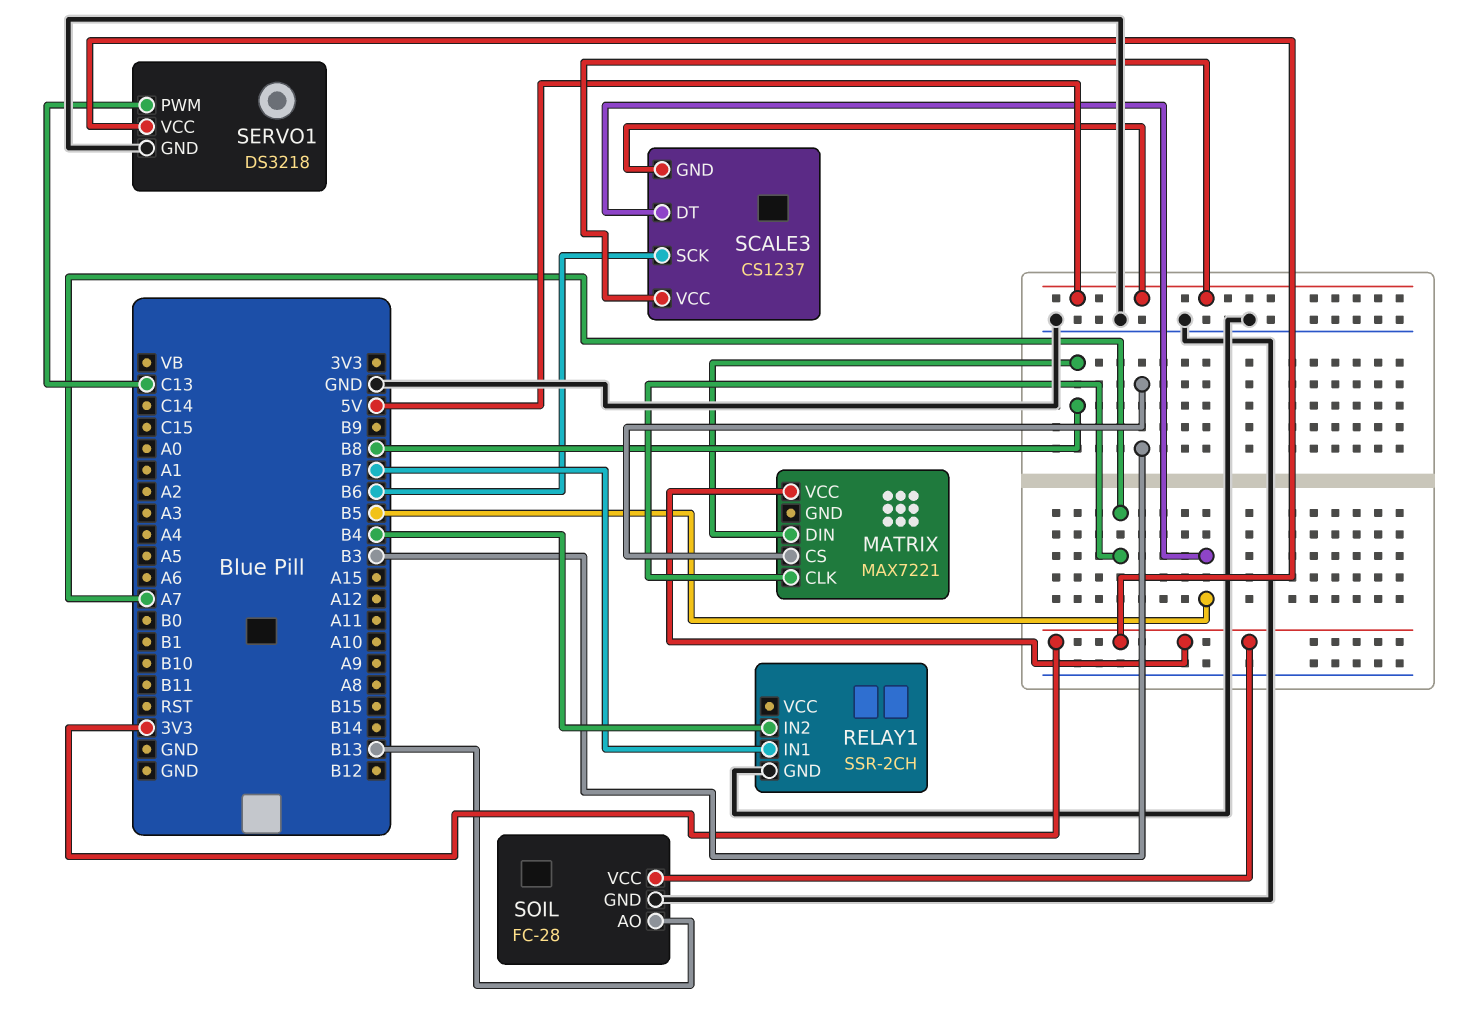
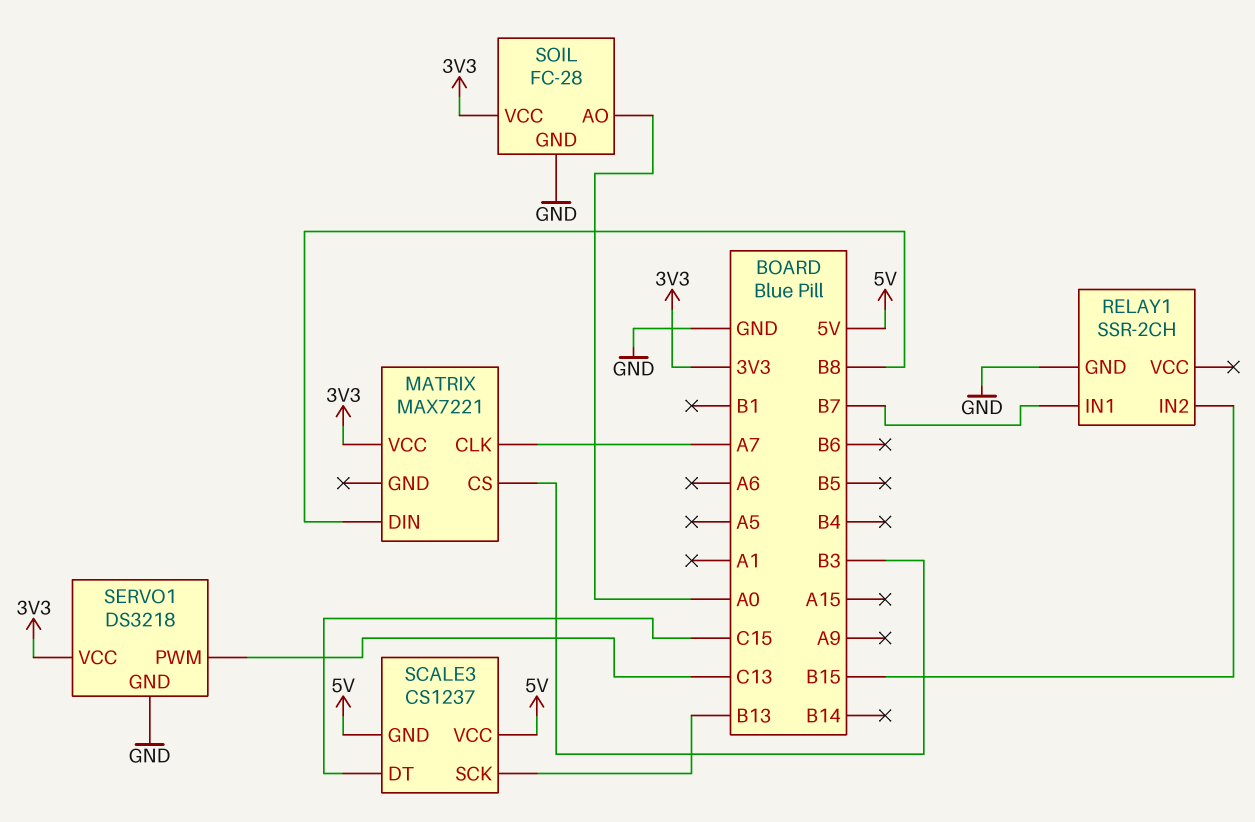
RELAY1 pin IN2: B4 -> B15
SCALE3 pin DT: B5 -> C15
SCALE3 pin SCK: B6 -> B13
SOIL pin AO: B13 -> A0

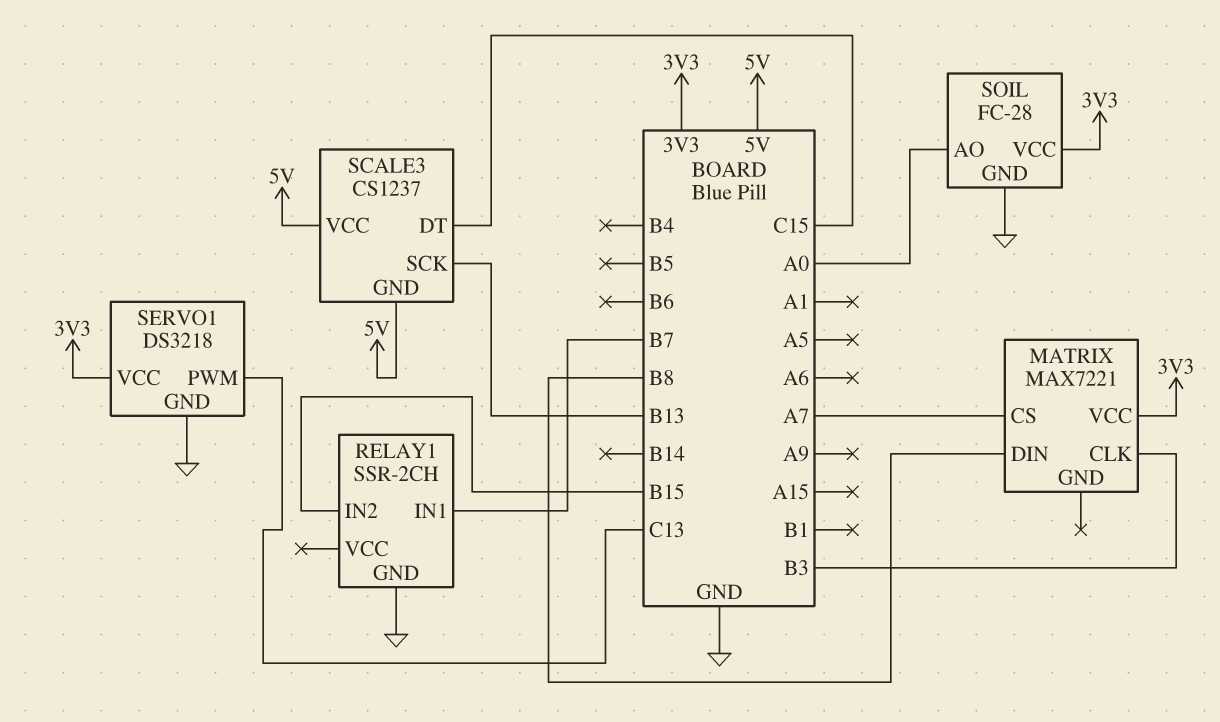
MATRIX pin CLK: A7 -> B3
MATRIX pin CS: B3 -> A7

